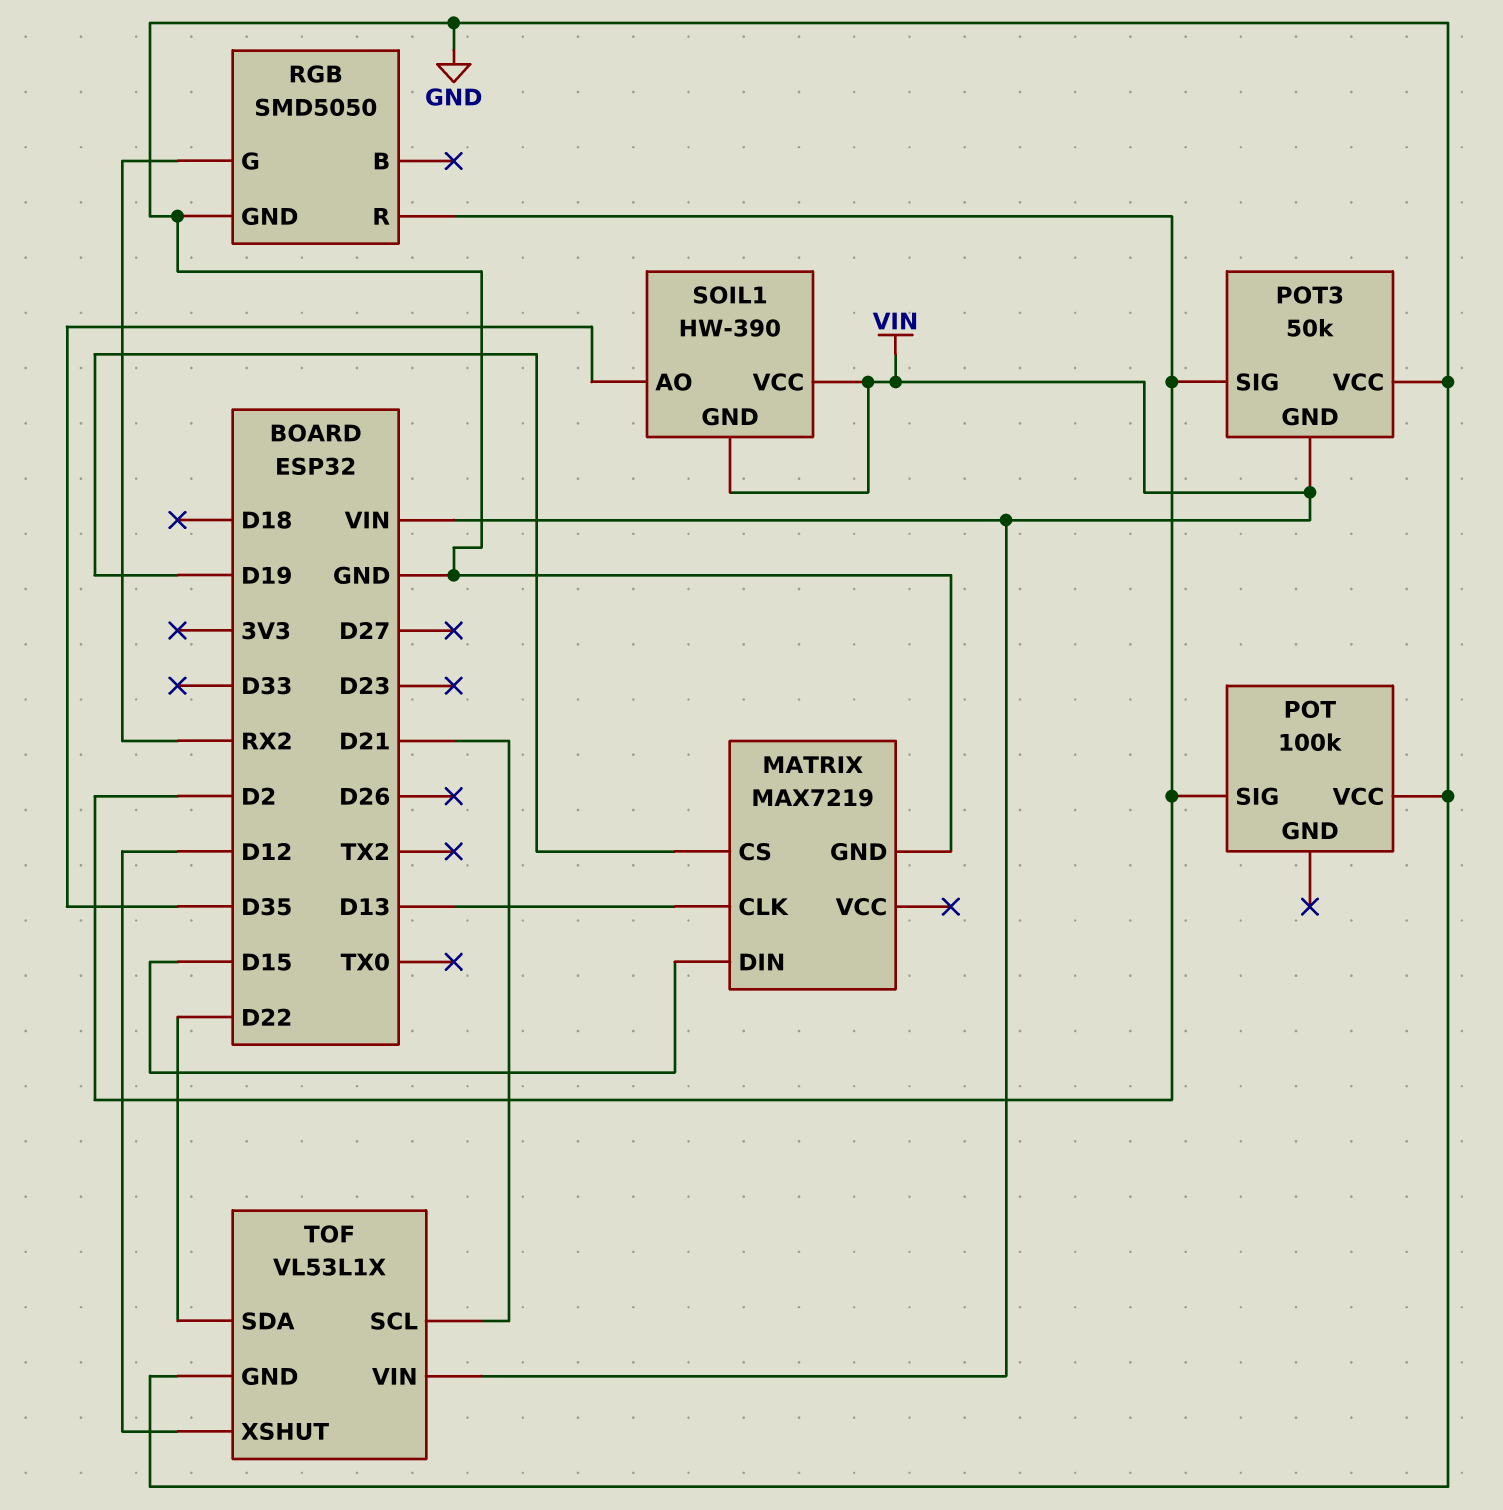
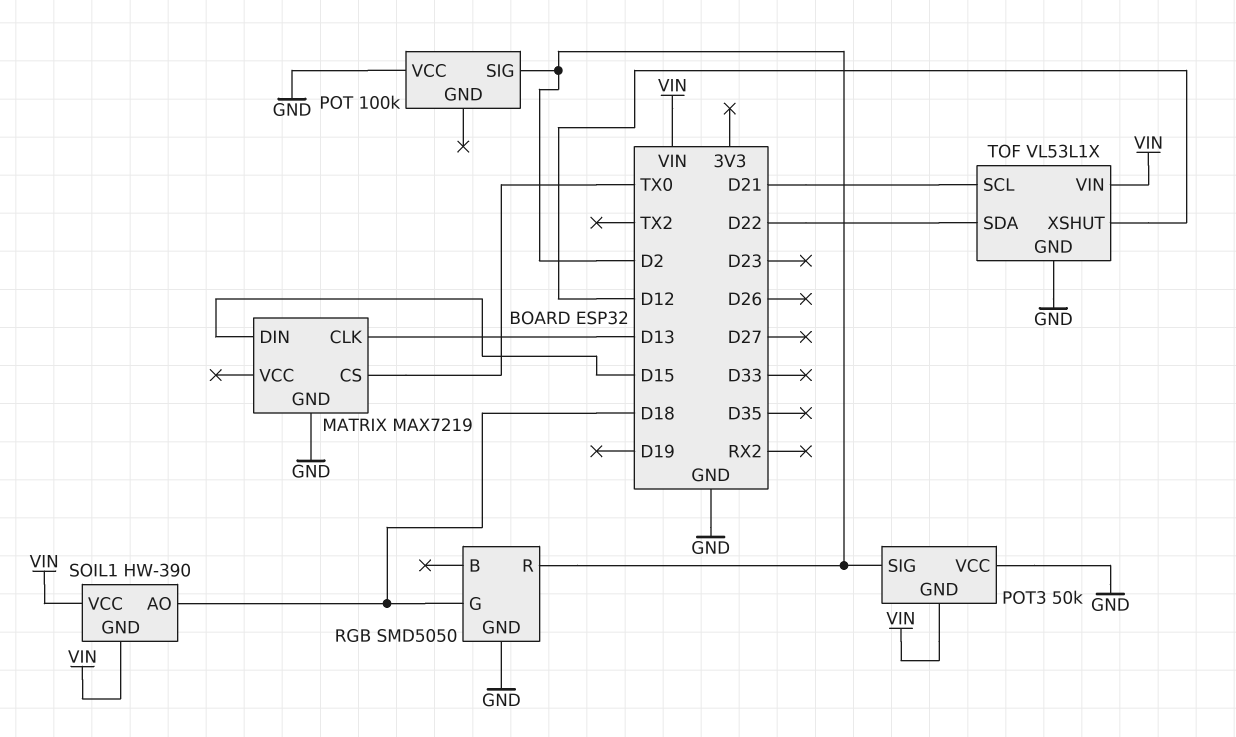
MATRIX pin CS: D19 -> TX0
RGB pin G: RX2 -> D18
SOIL1 pin AO: D35 -> D18

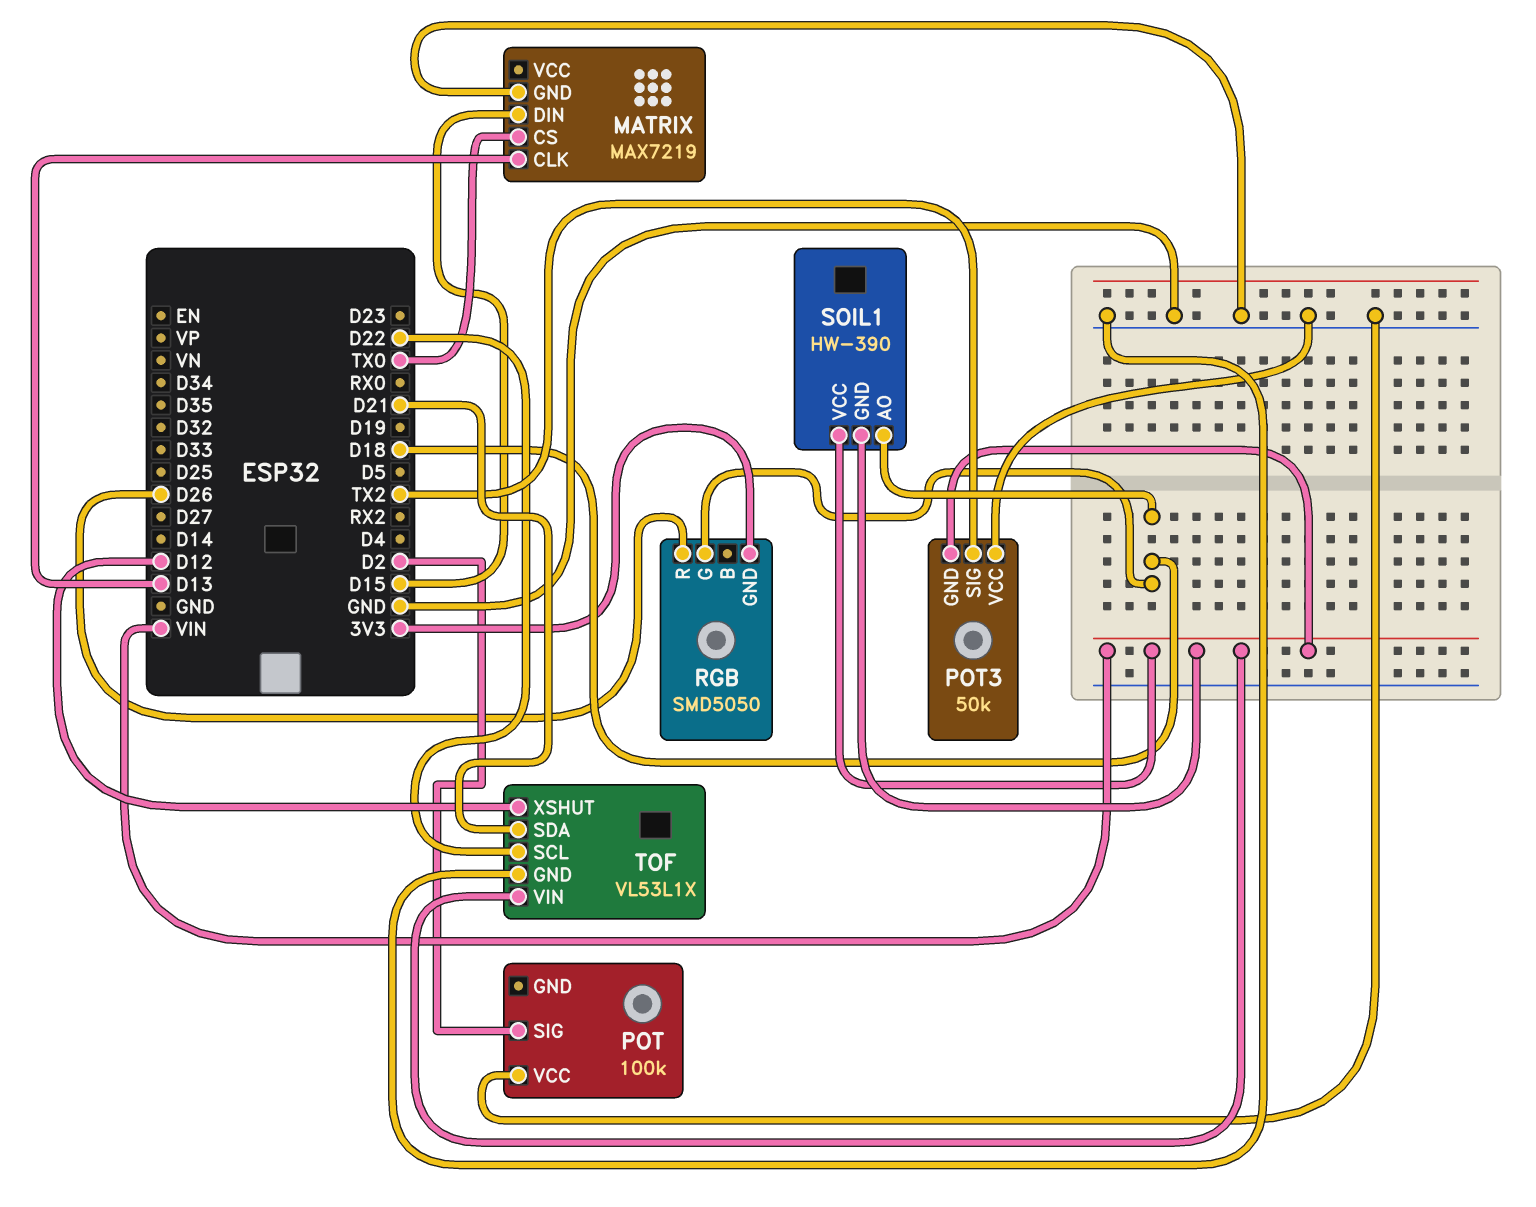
POT3 pin SIG: D2 -> TX2
RGB pin GND: GND -> 3V3
RGB pin R: D2 -> D26
TOF pin SCL: D21 -> D22
TOF pin SDA: D22 -> D21

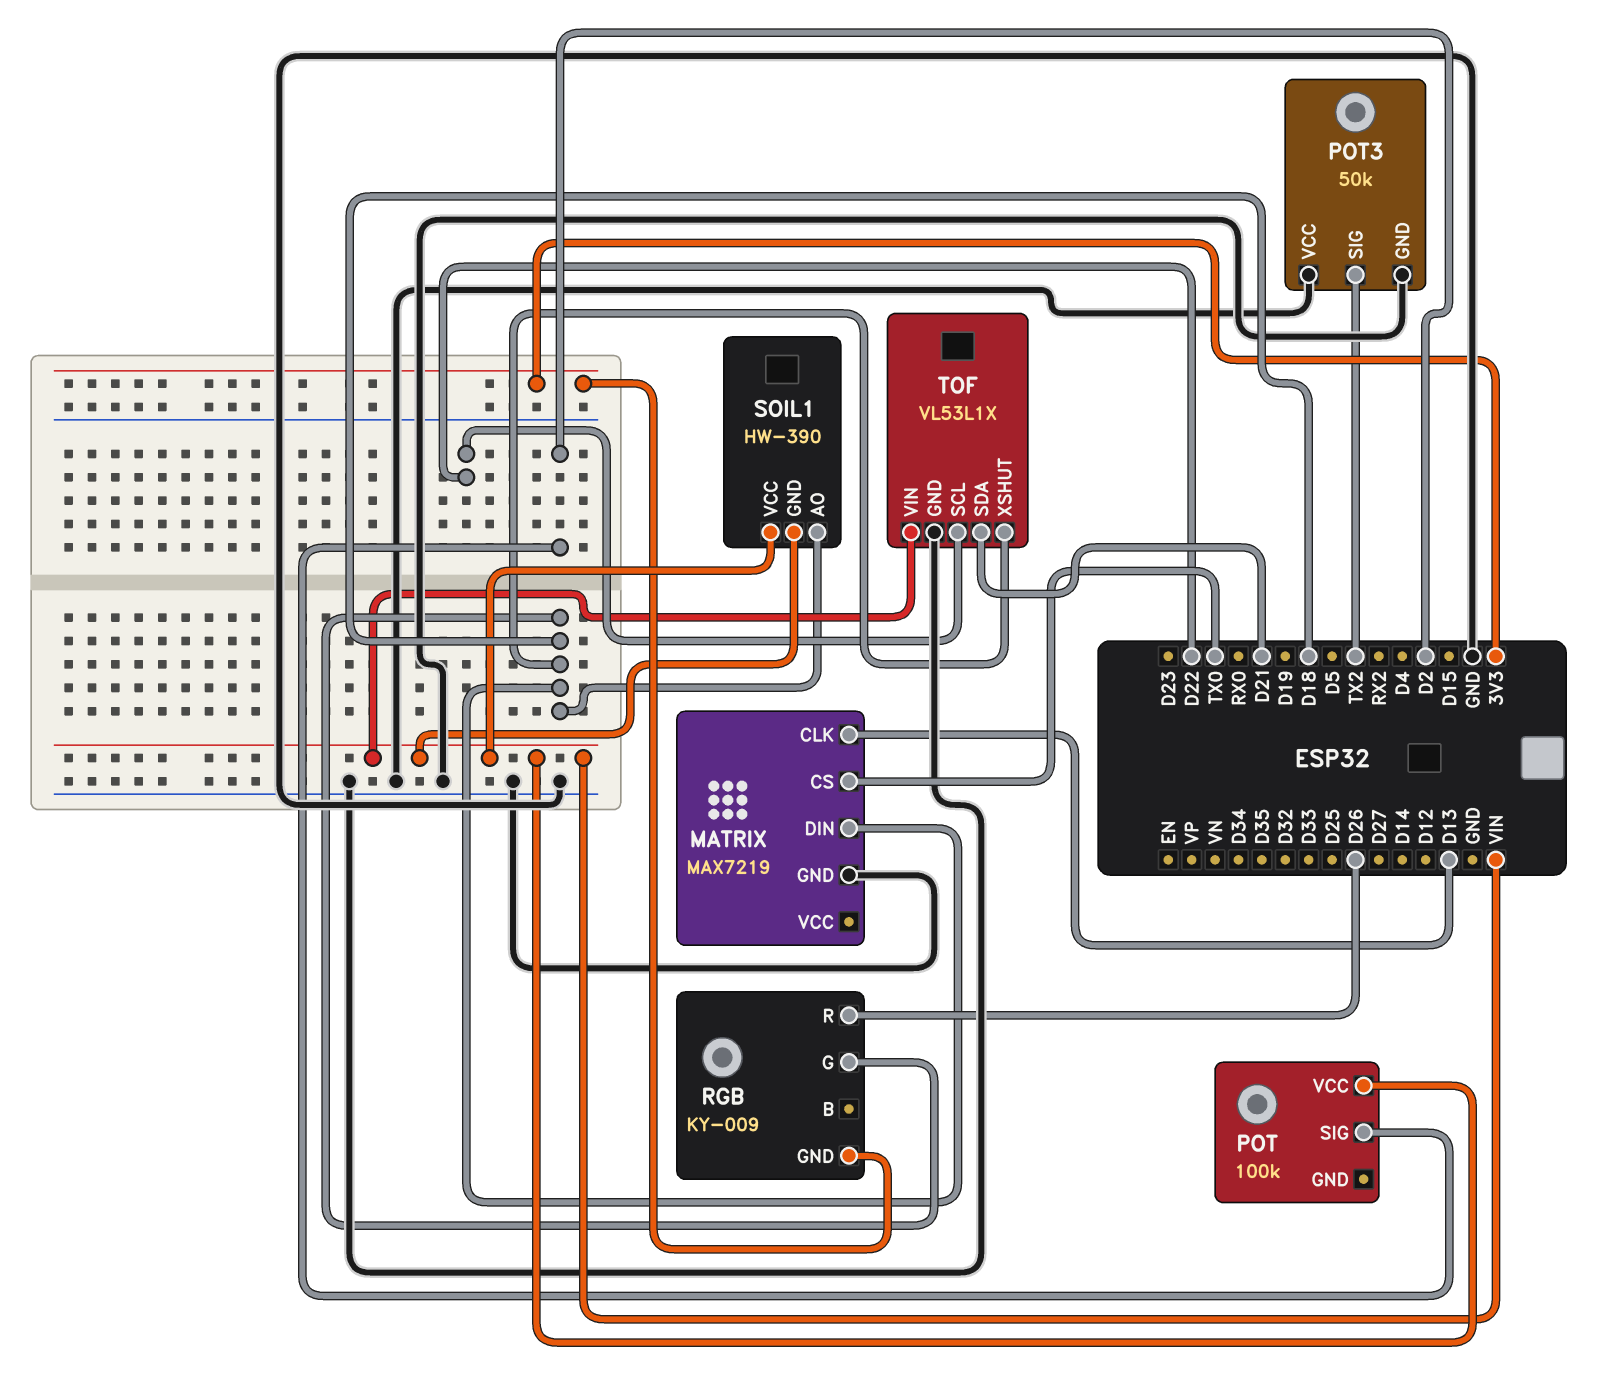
MATRIX pin DIN: D15 -> D18
POT pin VCC: GND -> VIN
POT3 pin GND: VIN -> GND
RGB: SMD5050 -> KY-009
TOF pin XSHUT: D12 -> D18

